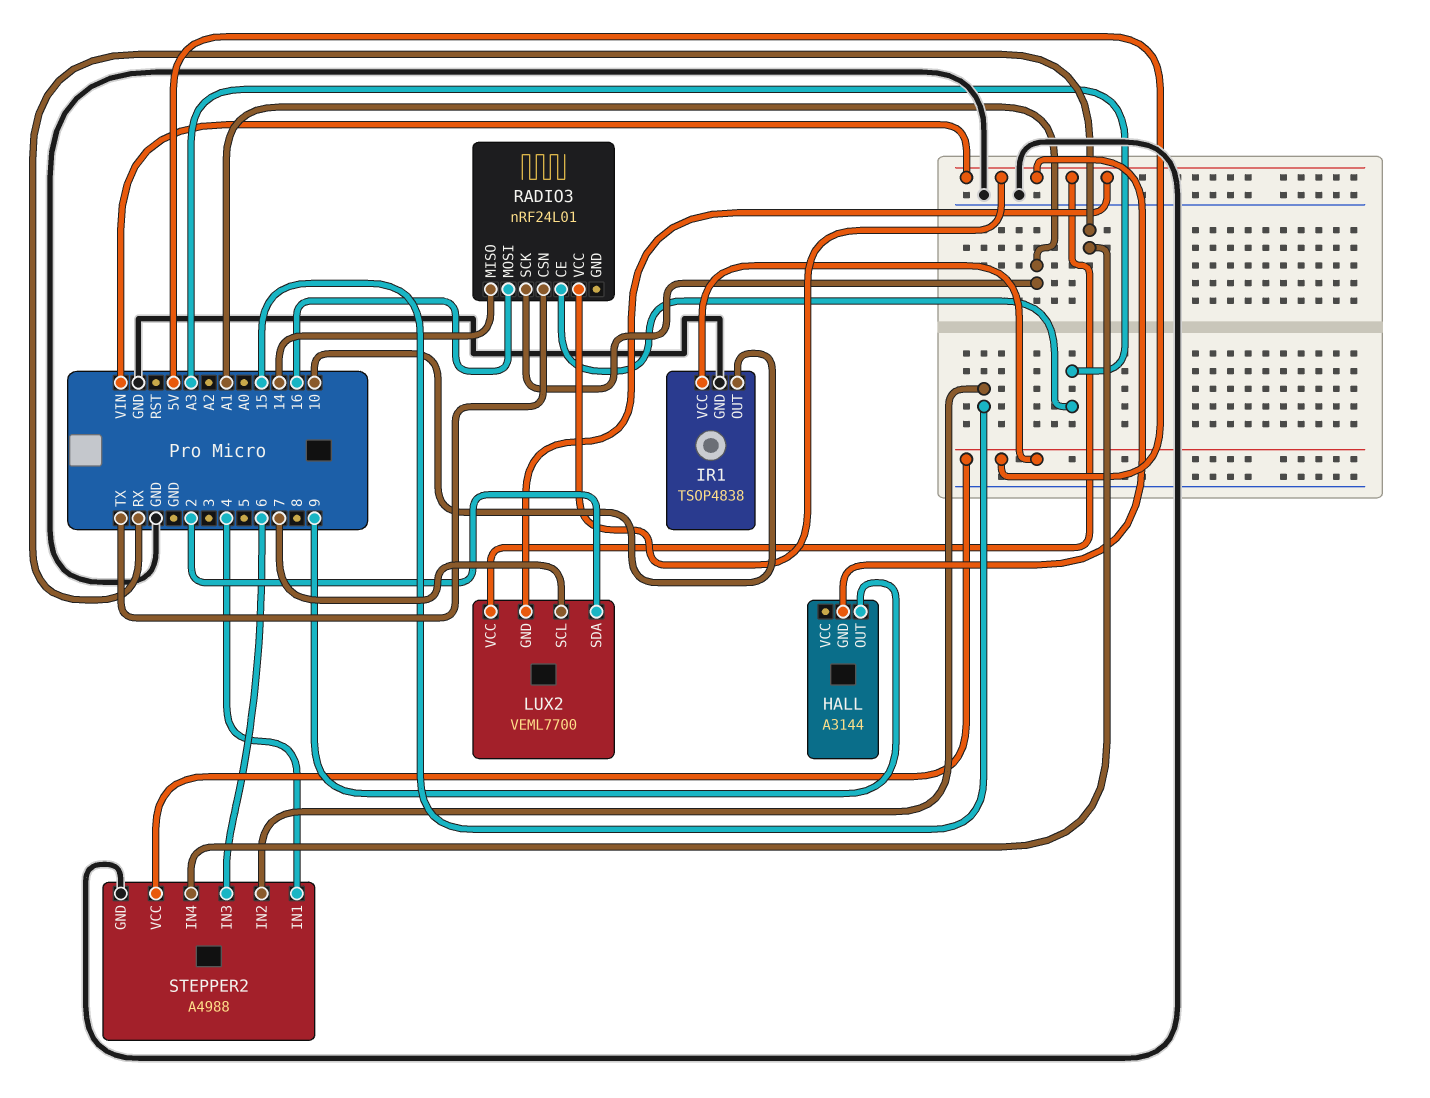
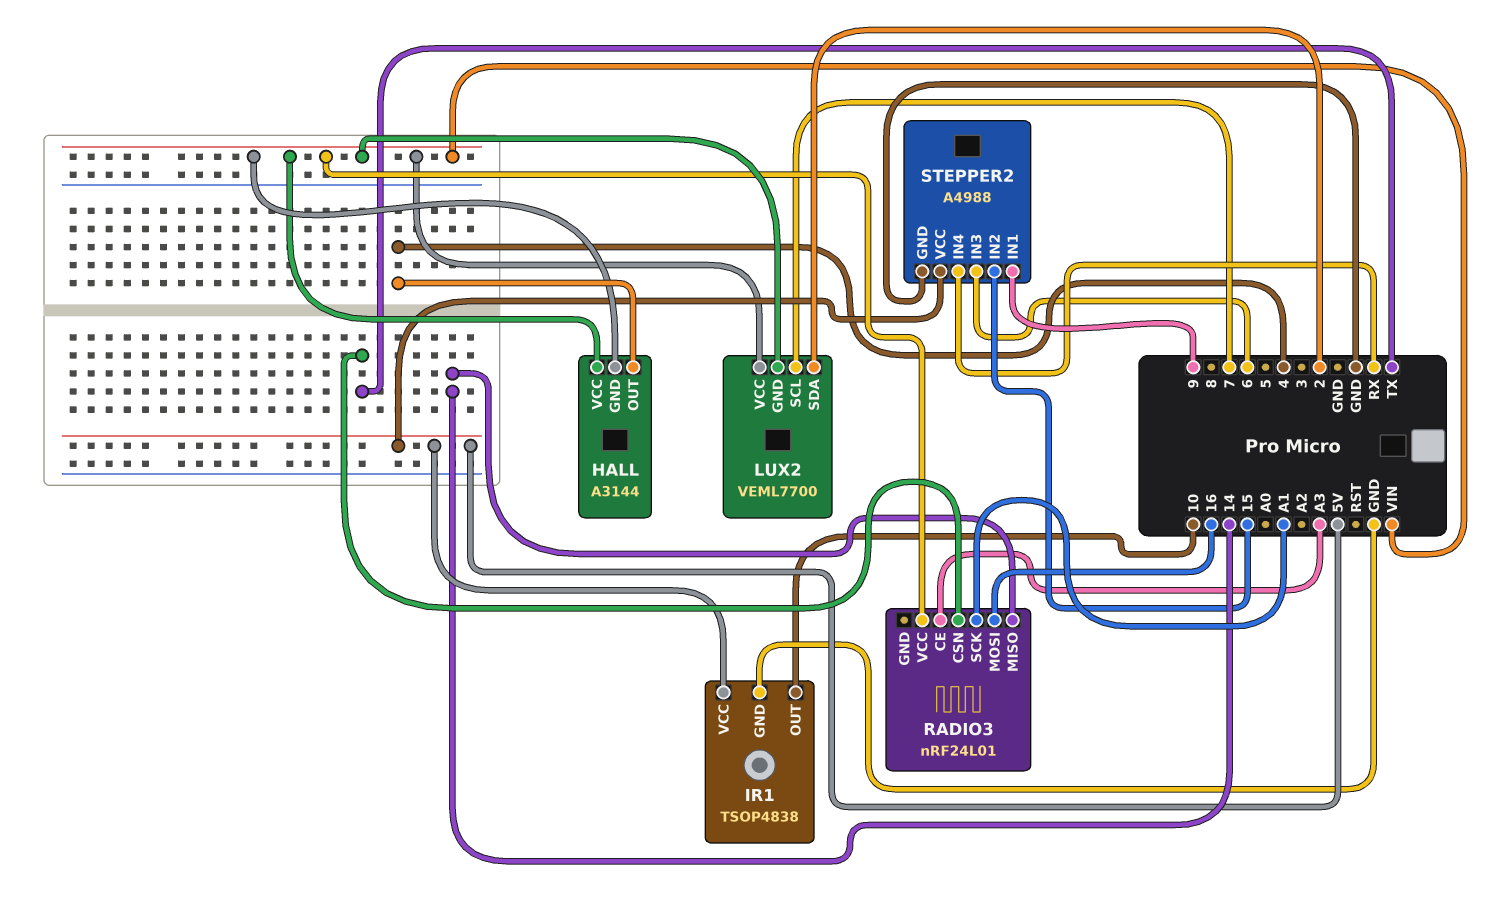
HALL pin OUT: 9 -> 4
HALL pin VCC: none -> VIN
STEPPER2 pin IN1: 4 -> 9

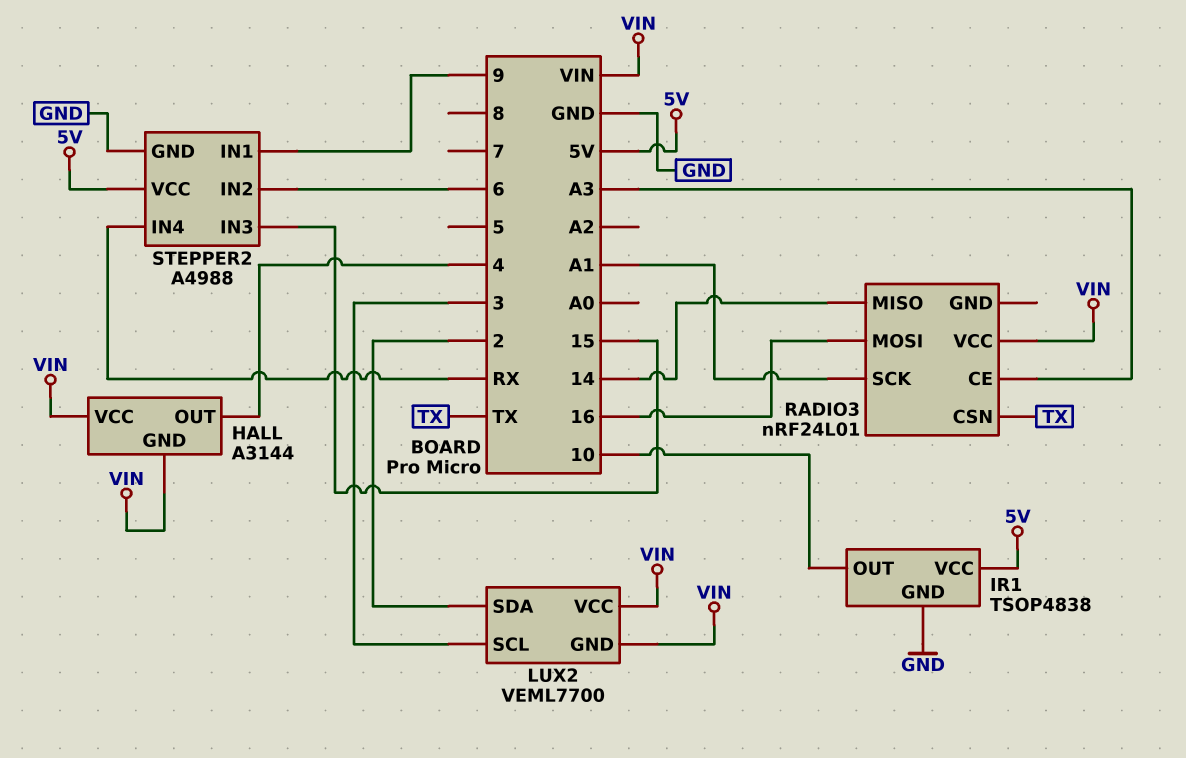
LUX2 pin SCL: 7 -> 3
STEPPER2 pin IN2: 15 -> 6
STEPPER2 pin IN3: 6 -> 15

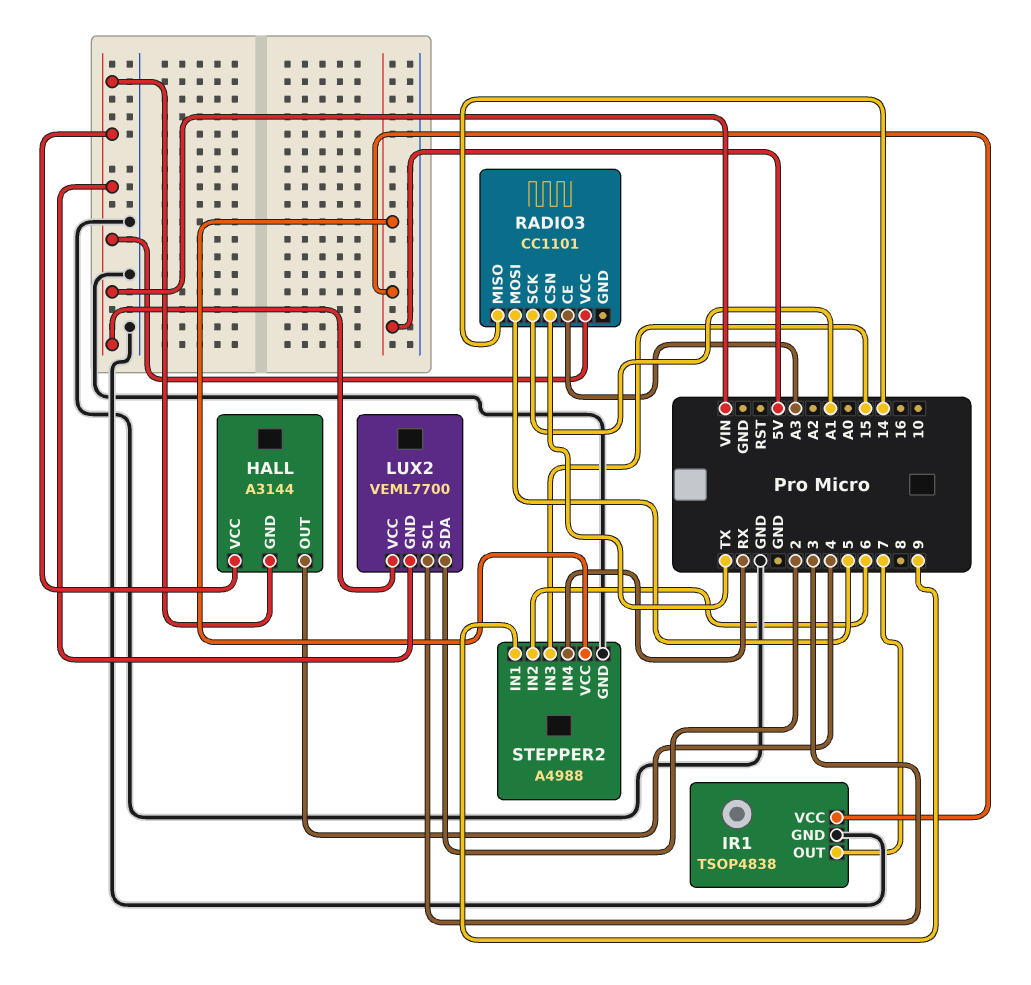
IR1 pin OUT: 10 -> 7
RADIO3: nRF24L01 -> CC1101
RADIO3 pin MOSI: 16 -> 5

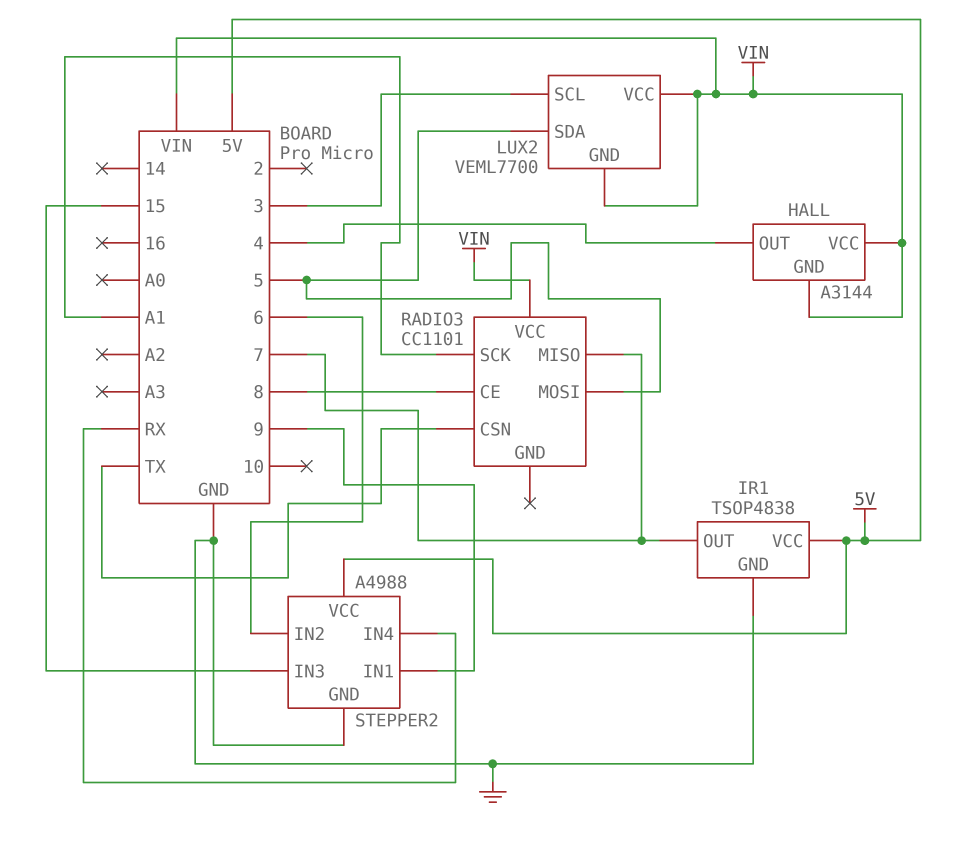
LUX2 pin SDA: 2 -> 5
RADIO3 pin CE: A3 -> 8
RADIO3 pin MISO: 14 -> 7

